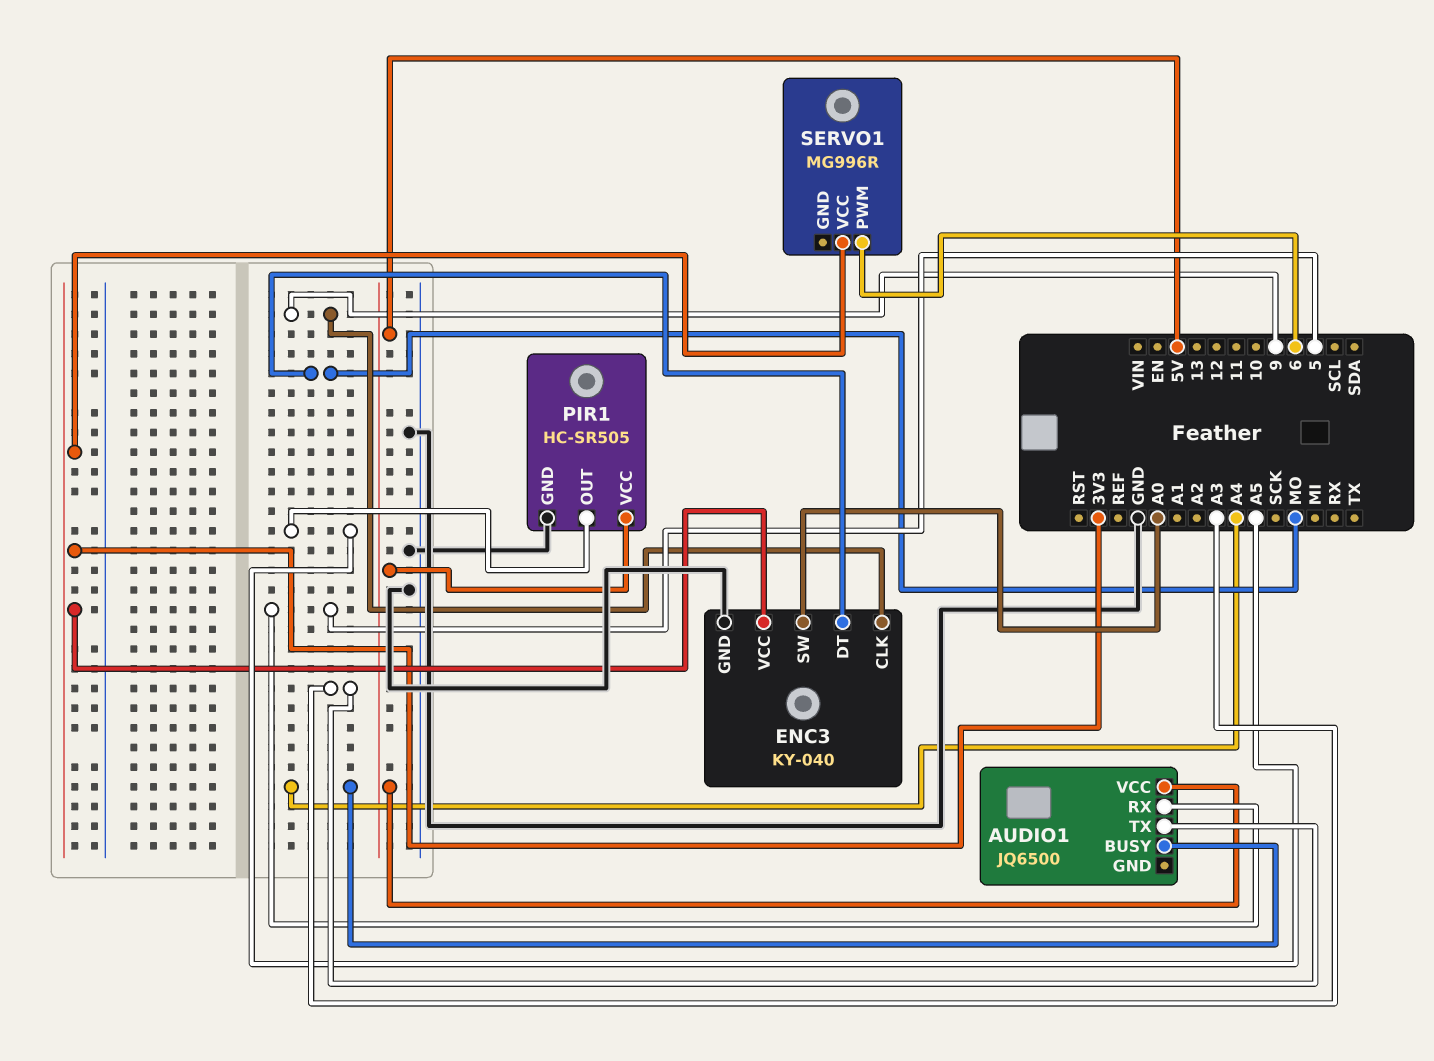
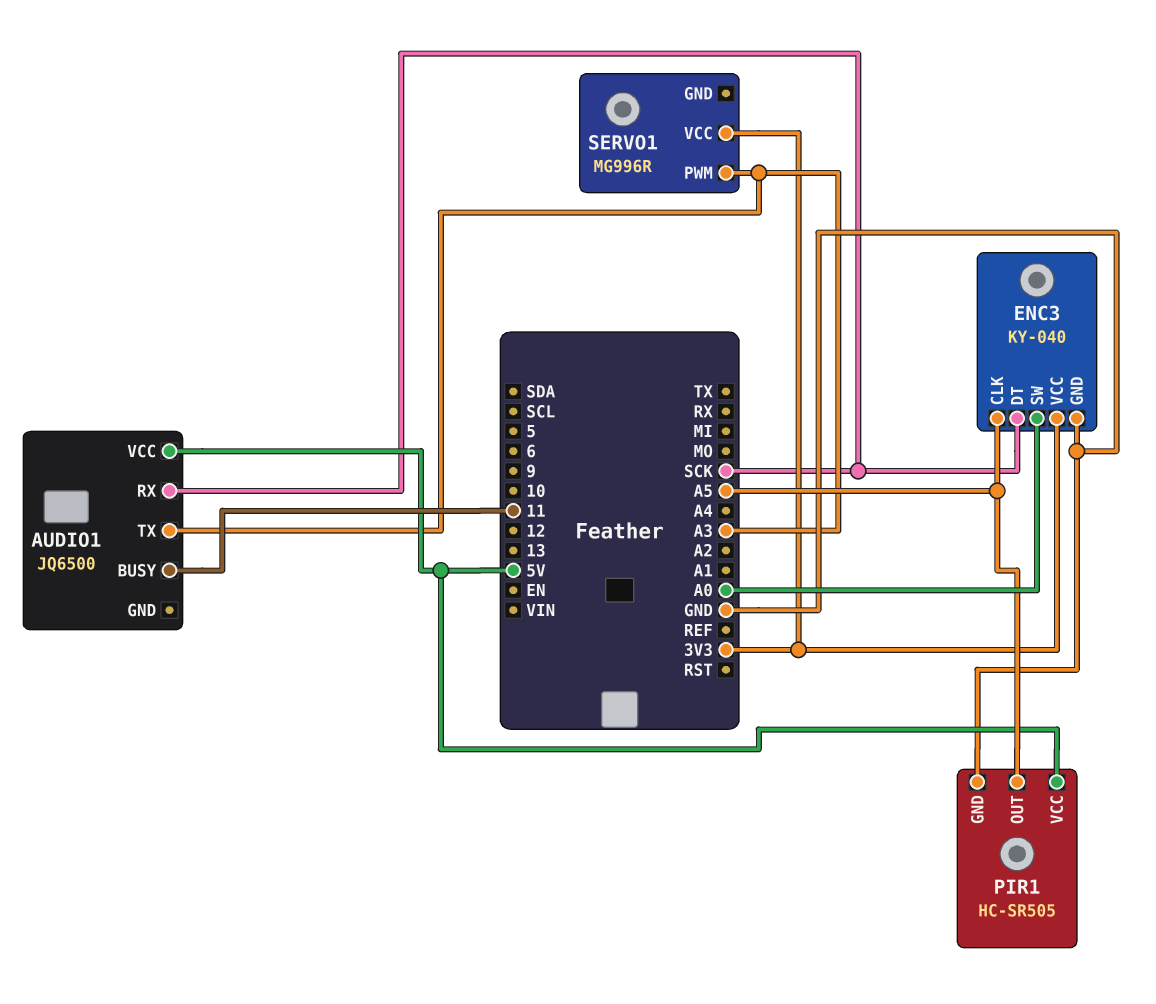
AUDIO1 pin BUSY: A4 -> 11
AUDIO1 pin RX: 5 -> SCK
ENC3 pin CLK: 9 -> A5
ENC3 pin DT: MO -> SCK
SERVO1 pin PWM: 6 -> A3

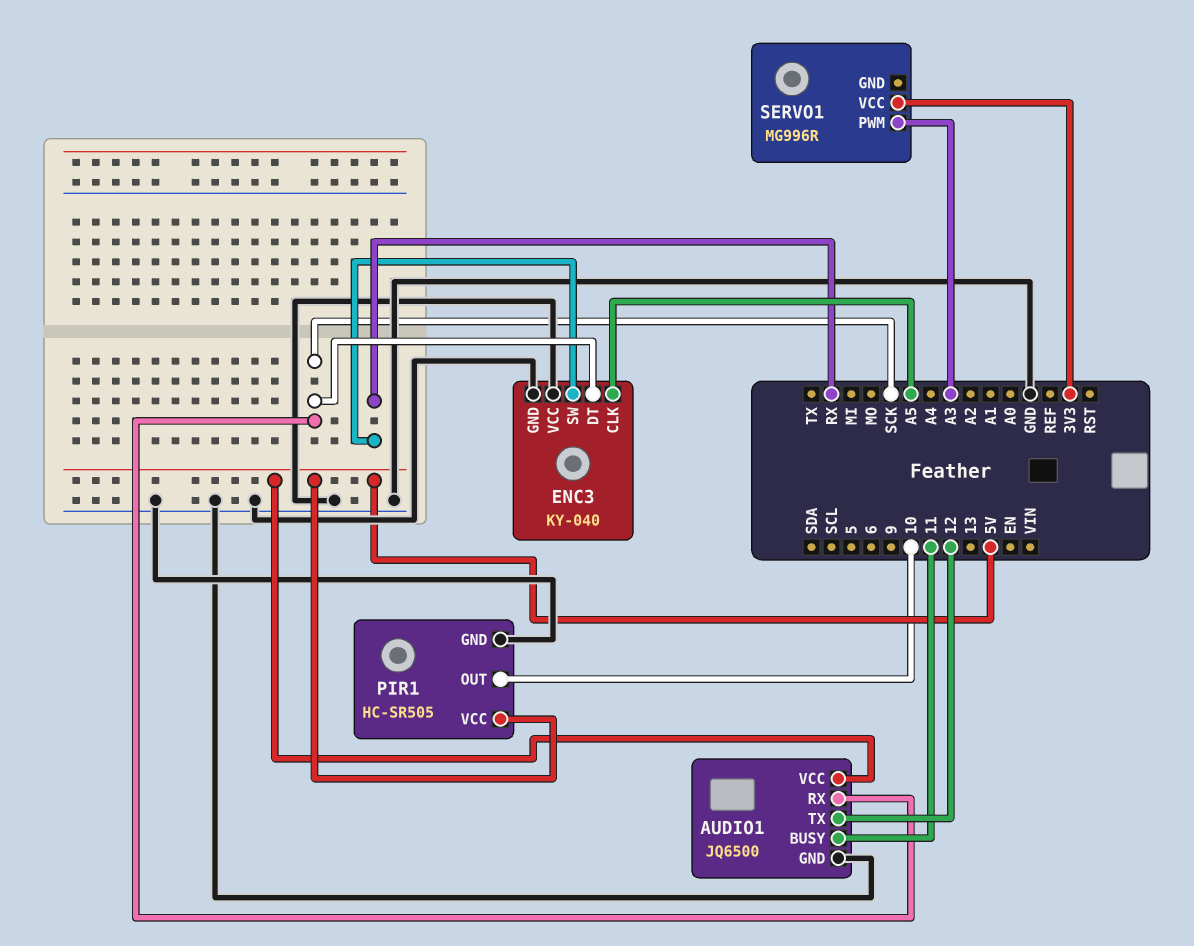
AUDIO1 pin GND: none -> GND
AUDIO1 pin TX: A3 -> 12
ENC3 pin SW: A0 -> RX
ENC3 pin VCC: 3V3 -> GND
PIR1 pin OUT: A5 -> 10

